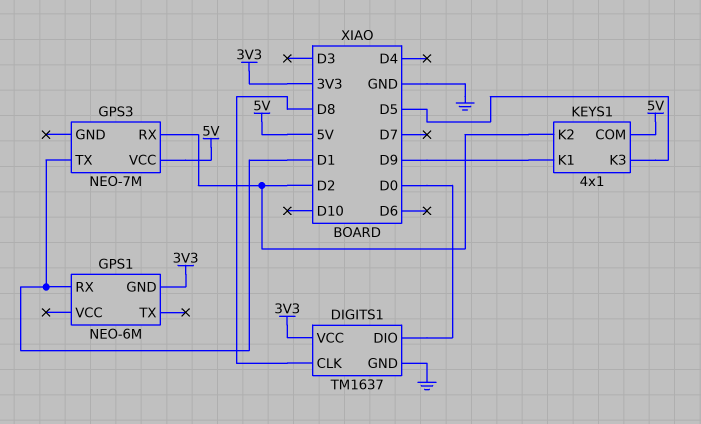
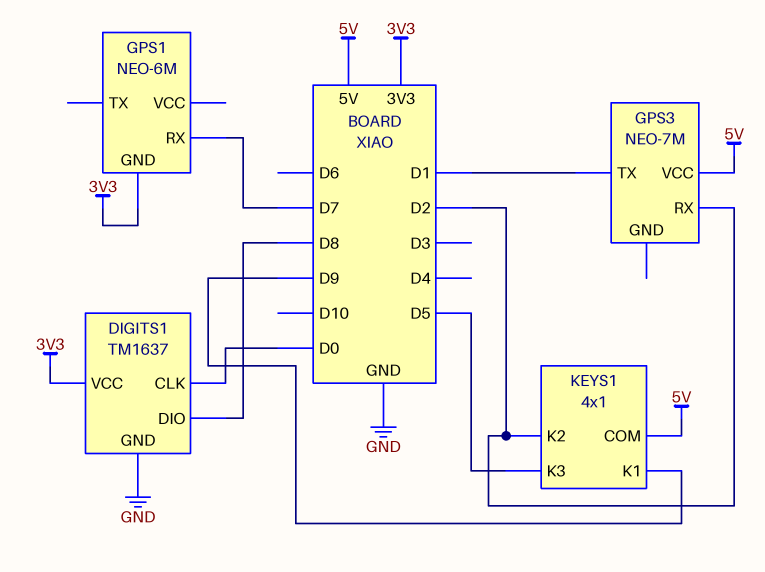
DIGITS1 pin CLK: D8 -> D0
DIGITS1 pin DIO: D0 -> D8
GPS1 pin RX: D1 -> D7

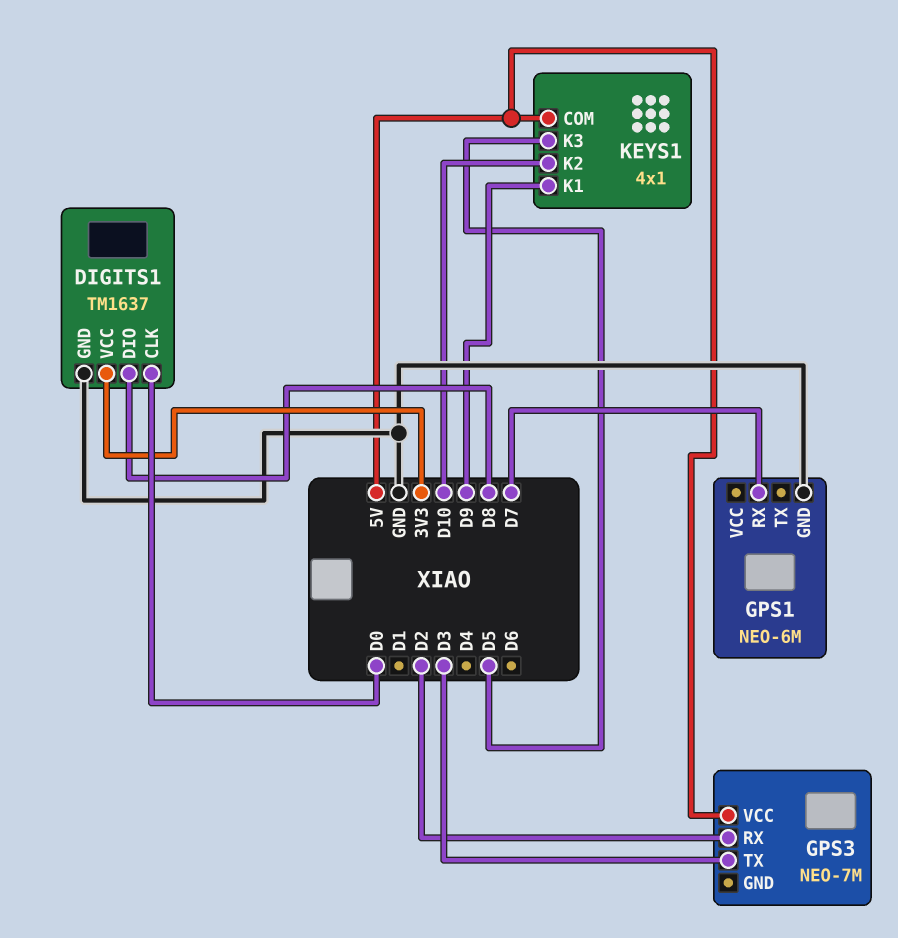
GPS1 pin GND: 3V3 -> GND
GPS3 pin TX: D1 -> D3
KEYS1 pin K2: D2 -> D10

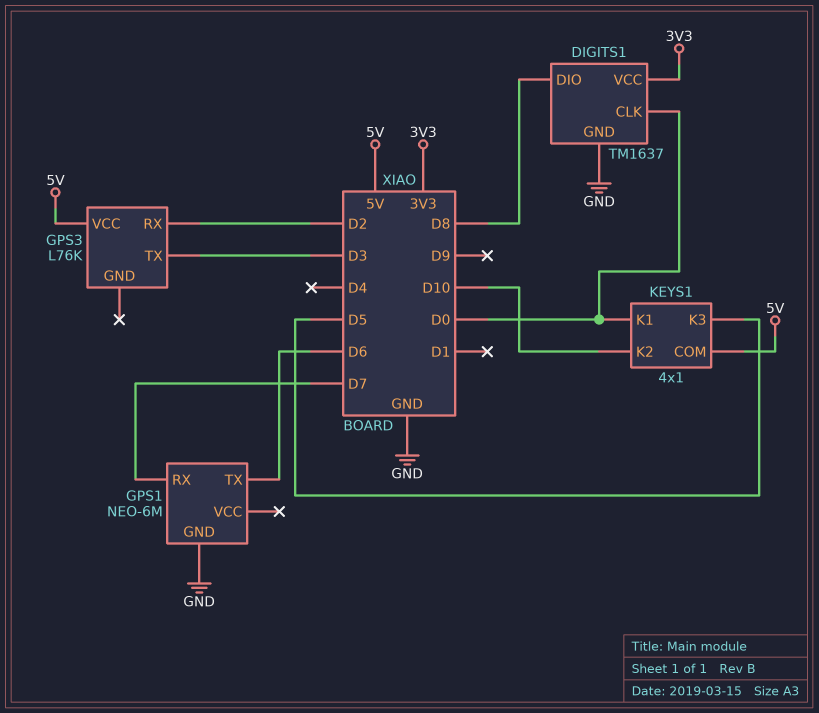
GPS1 pin TX: none -> D6
GPS3: NEO-7M -> L76K
KEYS1 pin K1: D9 -> D0

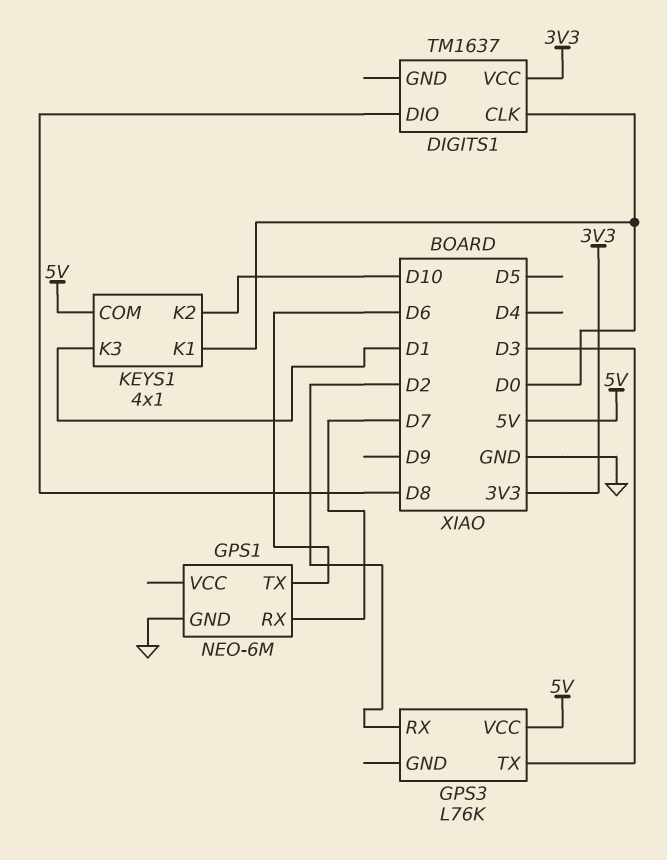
DIGITS1 pin GND: GND -> none
KEYS1 pin K3: D5 -> D1

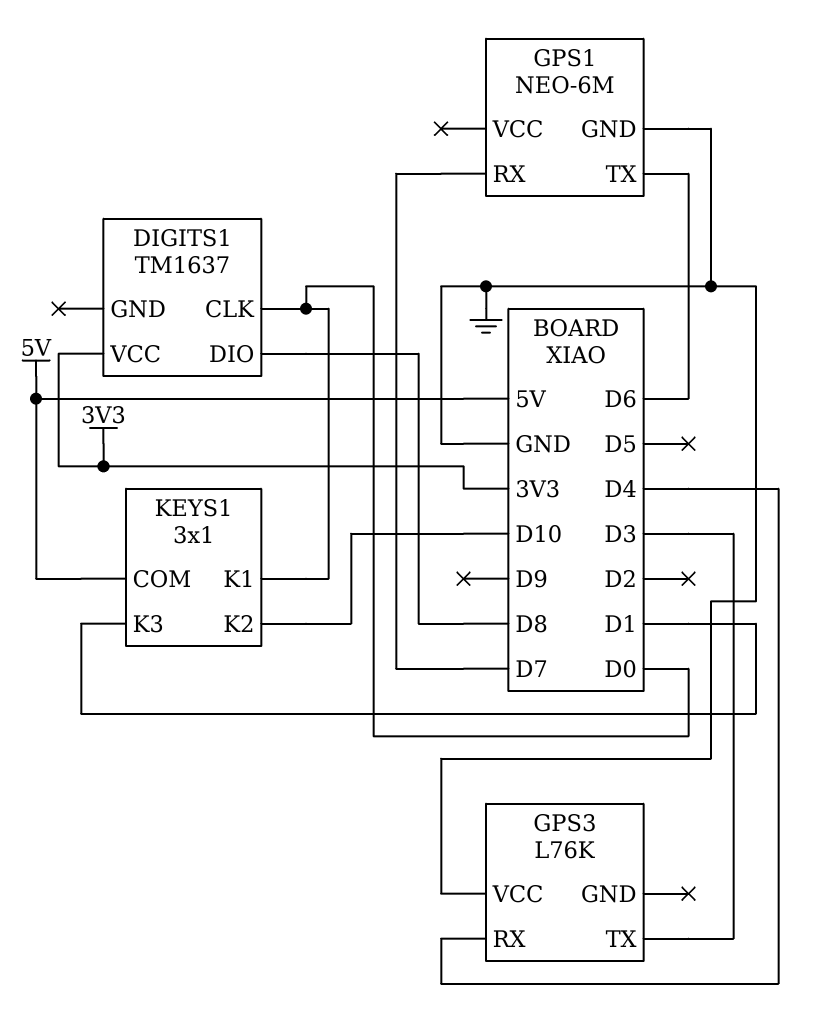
GPS3 pin RX: D2 -> D4
GPS3 pin VCC: 5V -> GND
KEYS1: 4x1 -> 3x1

